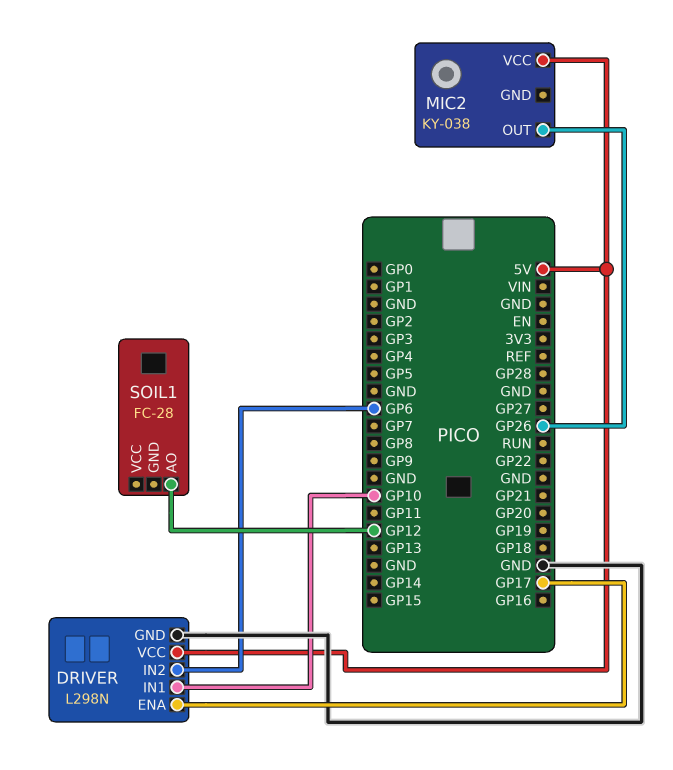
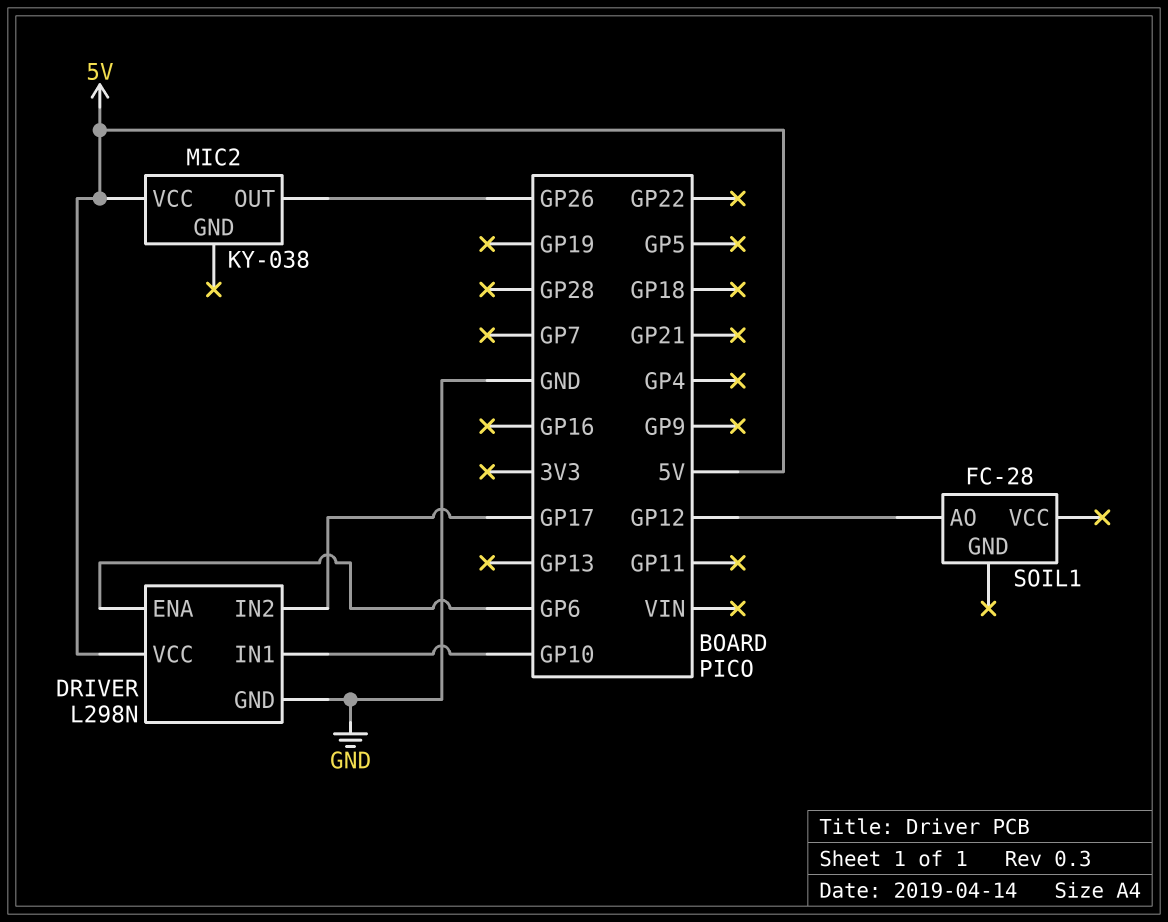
DRIVER pin ENA: GP17 -> GP6
DRIVER pin IN2: GP6 -> GP17

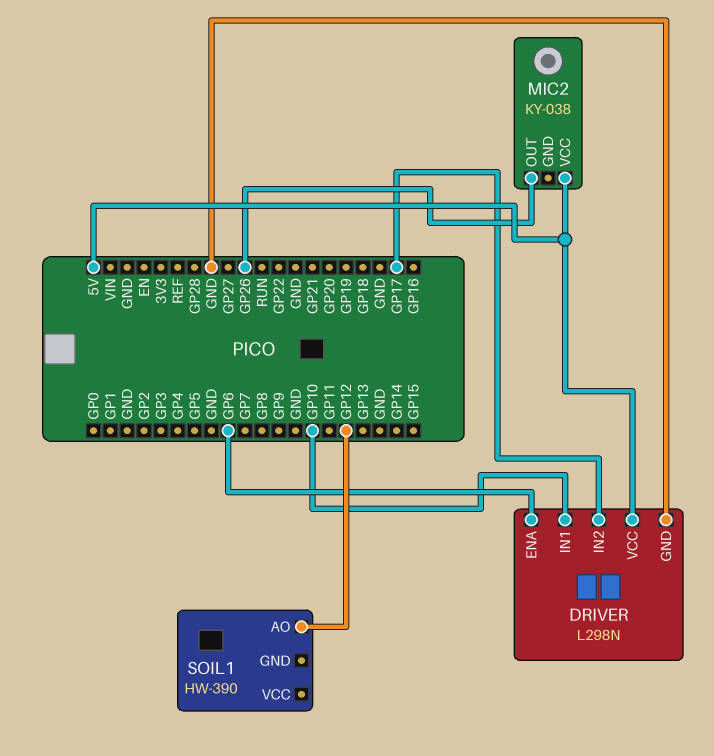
SOIL1: FC-28 -> HW-390

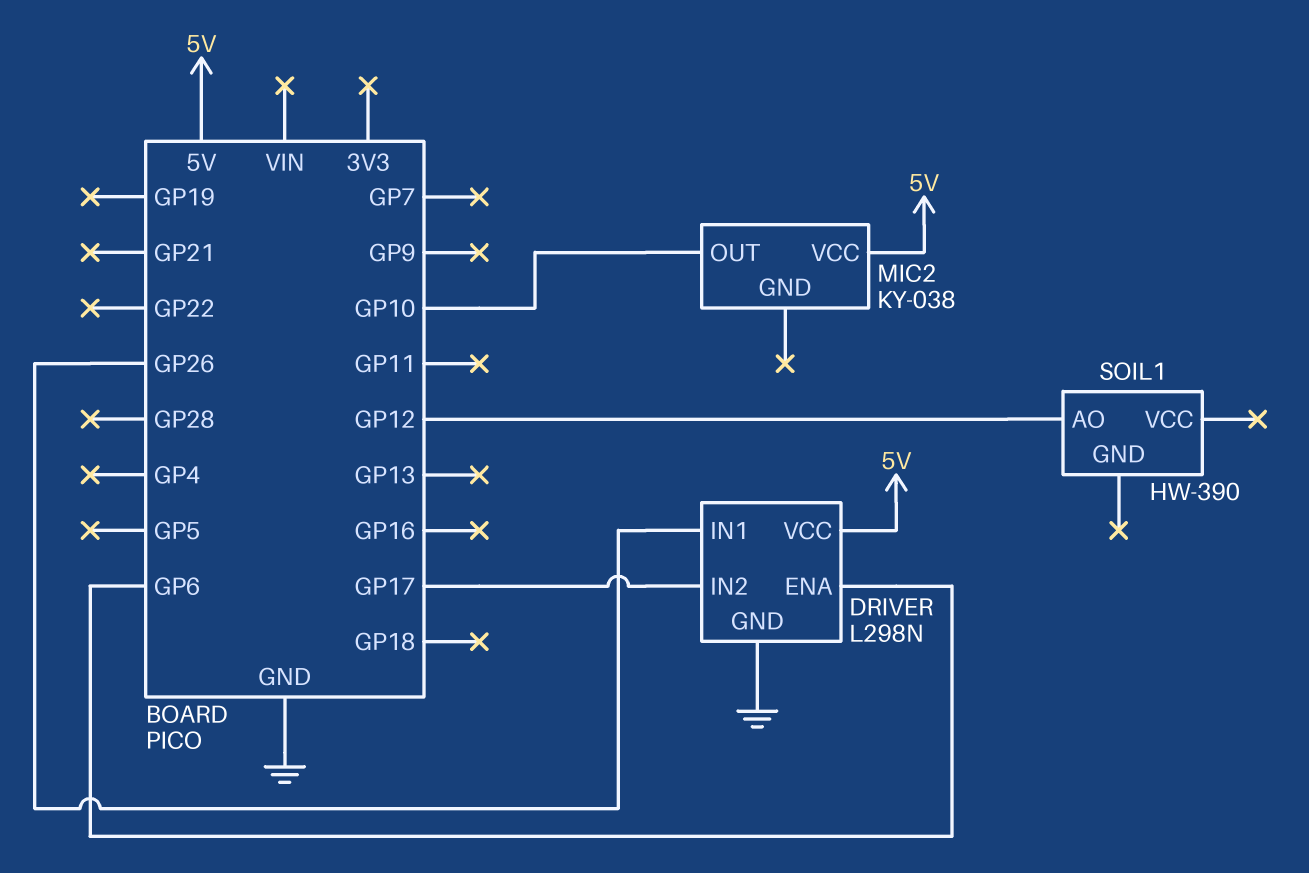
DRIVER pin IN1: GP10 -> GP26
MIC2 pin OUT: GP26 -> GP10

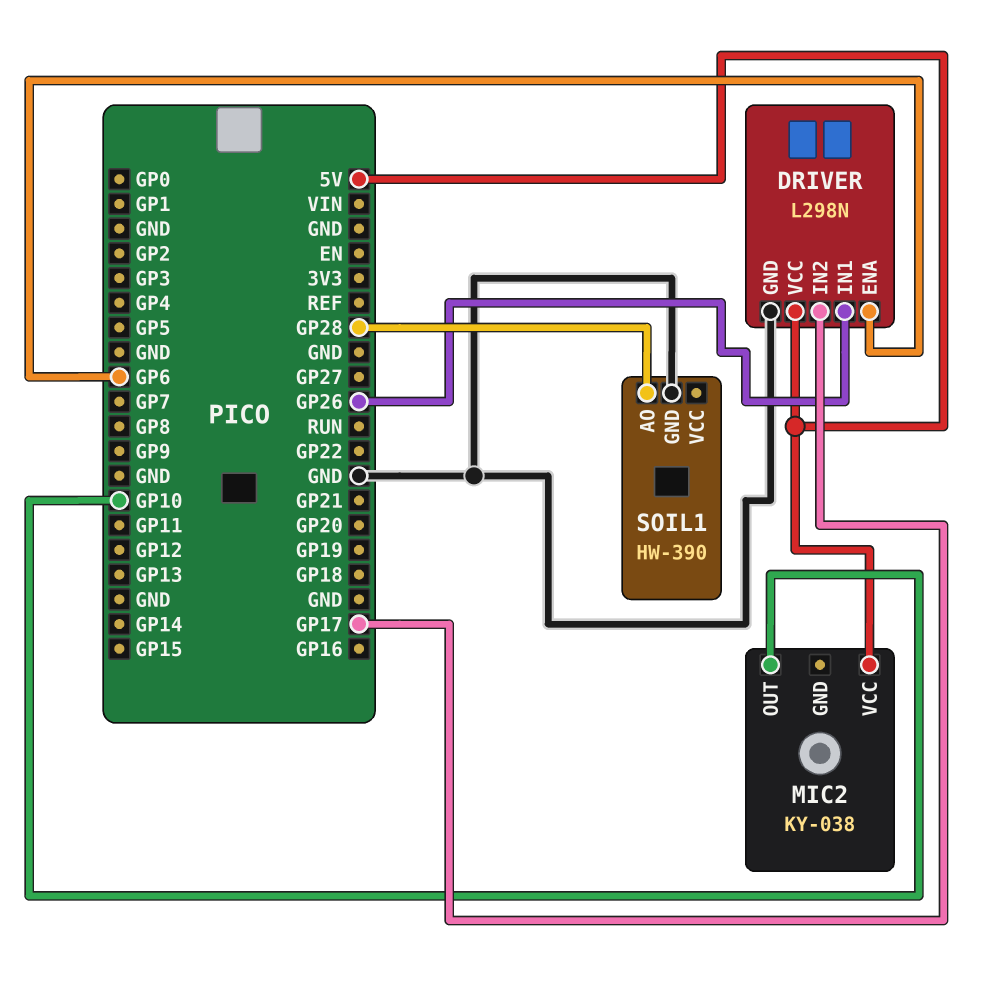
SOIL1 pin AO: GP12 -> GP28
SOIL1 pin GND: none -> GND

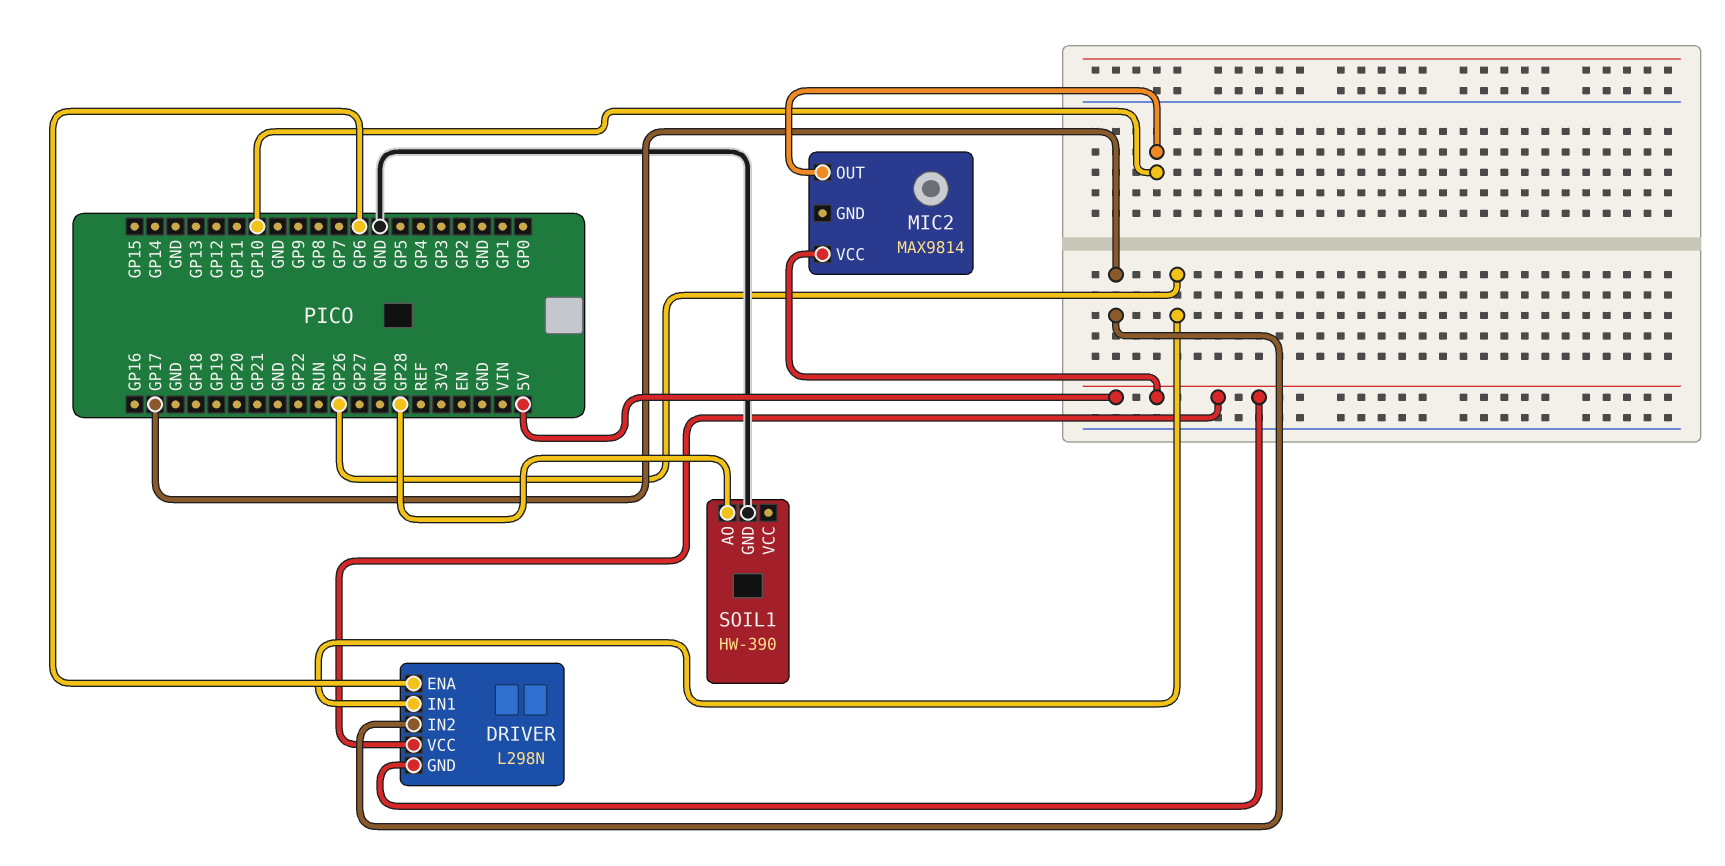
DRIVER pin GND: GND -> 5V
MIC2: KY-038 -> MAX9814

